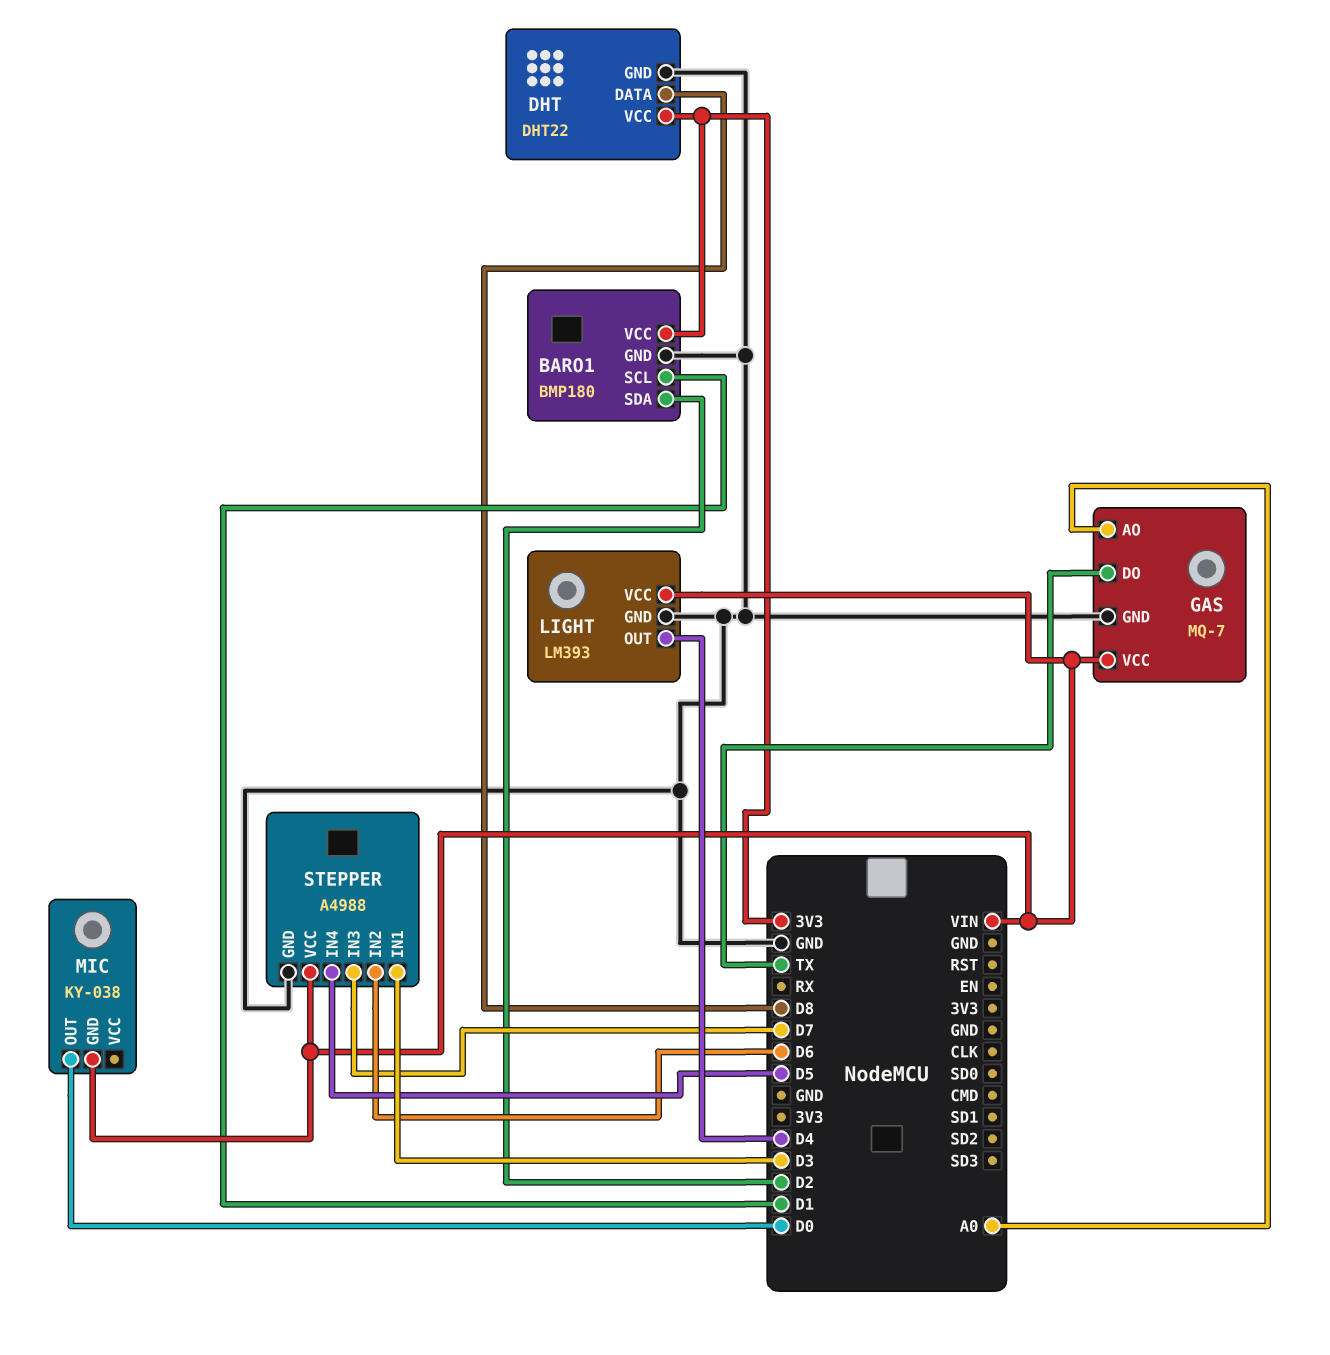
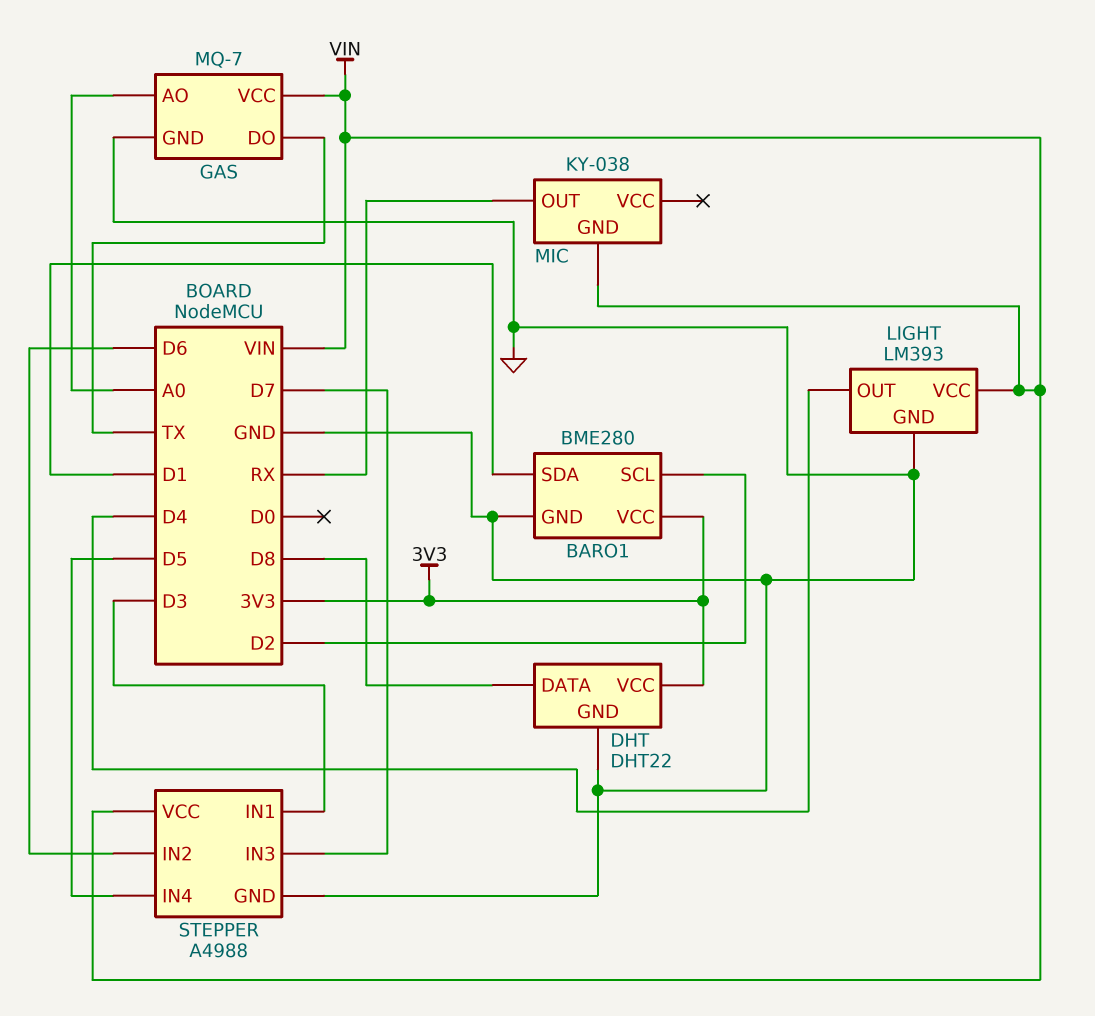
BARO1: BMP180 -> BME280
BARO1 pin SCL: D1 -> D2
BARO1 pin SDA: D2 -> D1
MIC pin OUT: D0 -> RX

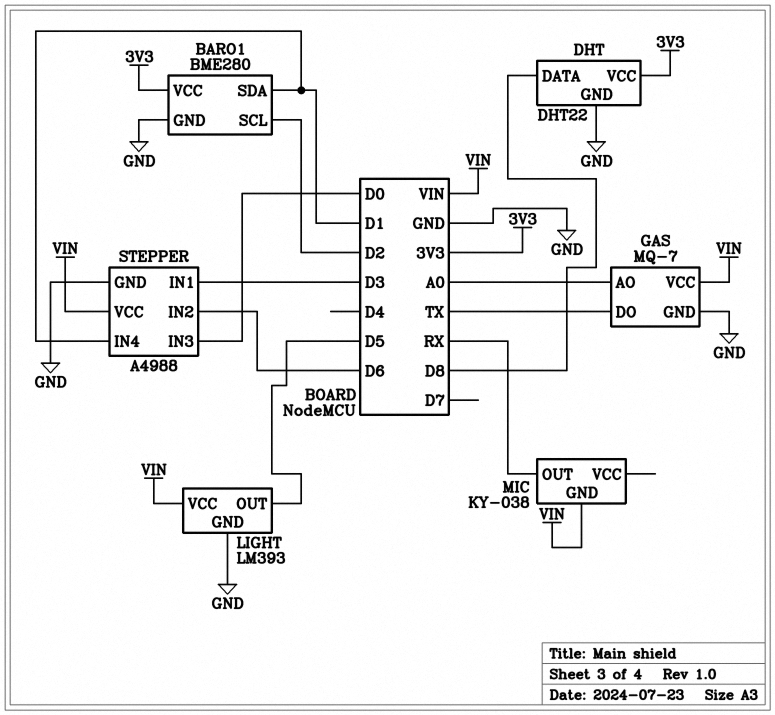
LIGHT pin OUT: D4 -> D5
STEPPER pin IN3: D7 -> D0
STEPPER pin IN4: D5 -> D1

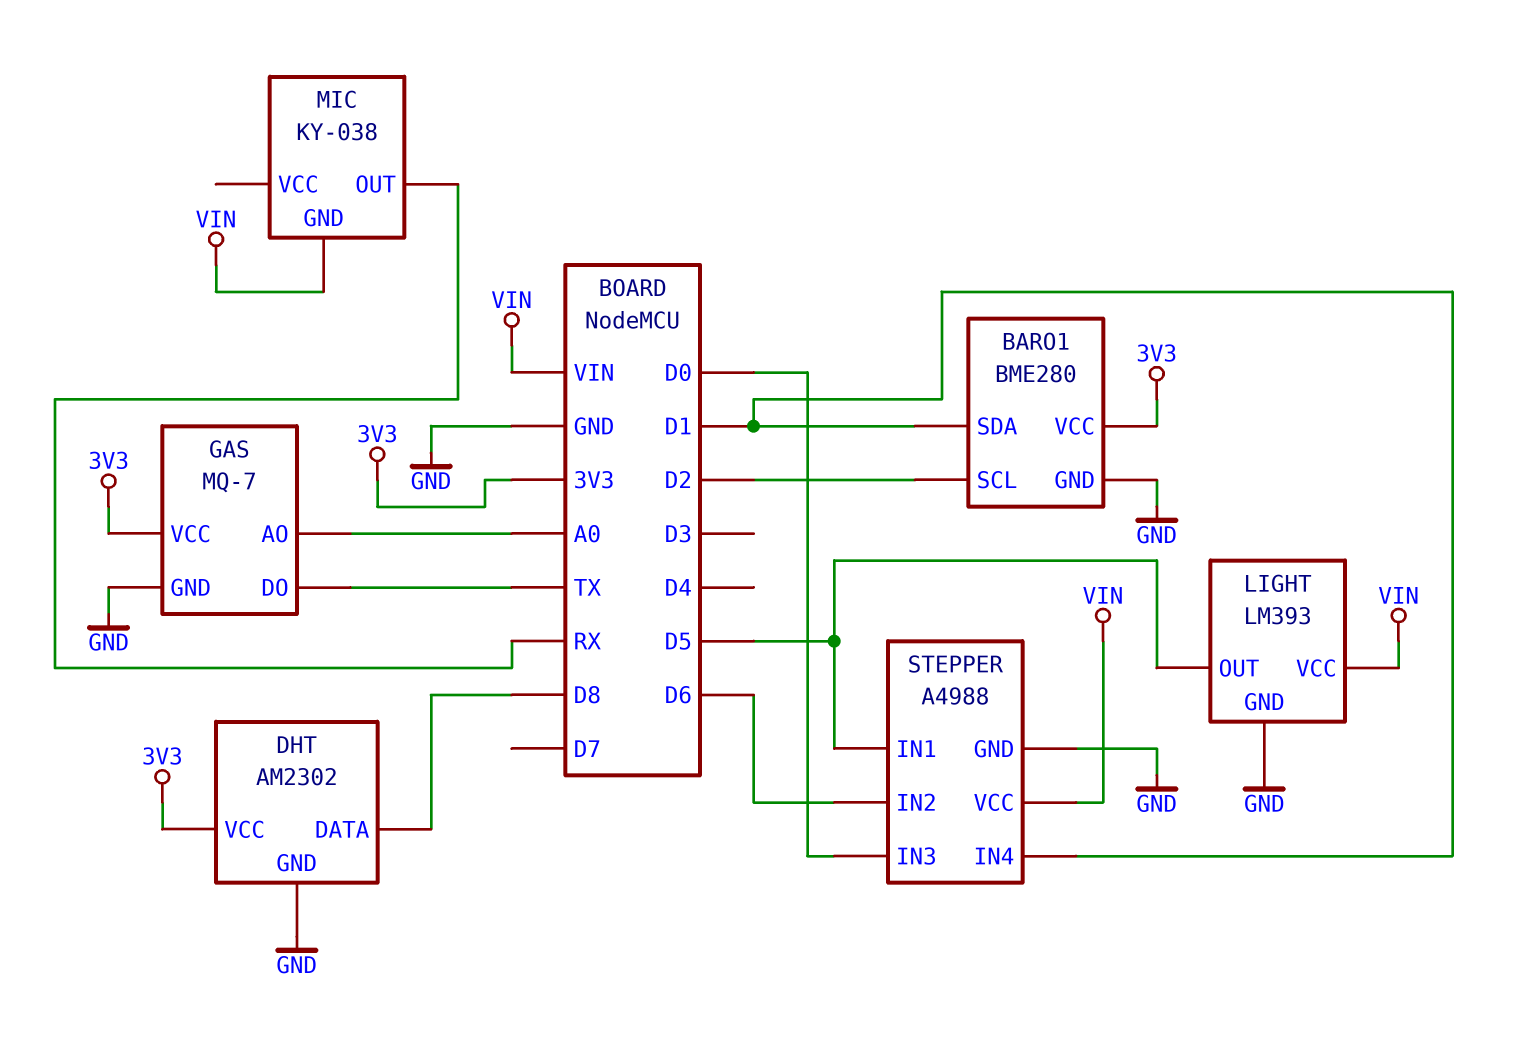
DHT: DHT22 -> AM2302
GAS pin VCC: VIN -> 3V3
STEPPER pin IN1: D3 -> D5

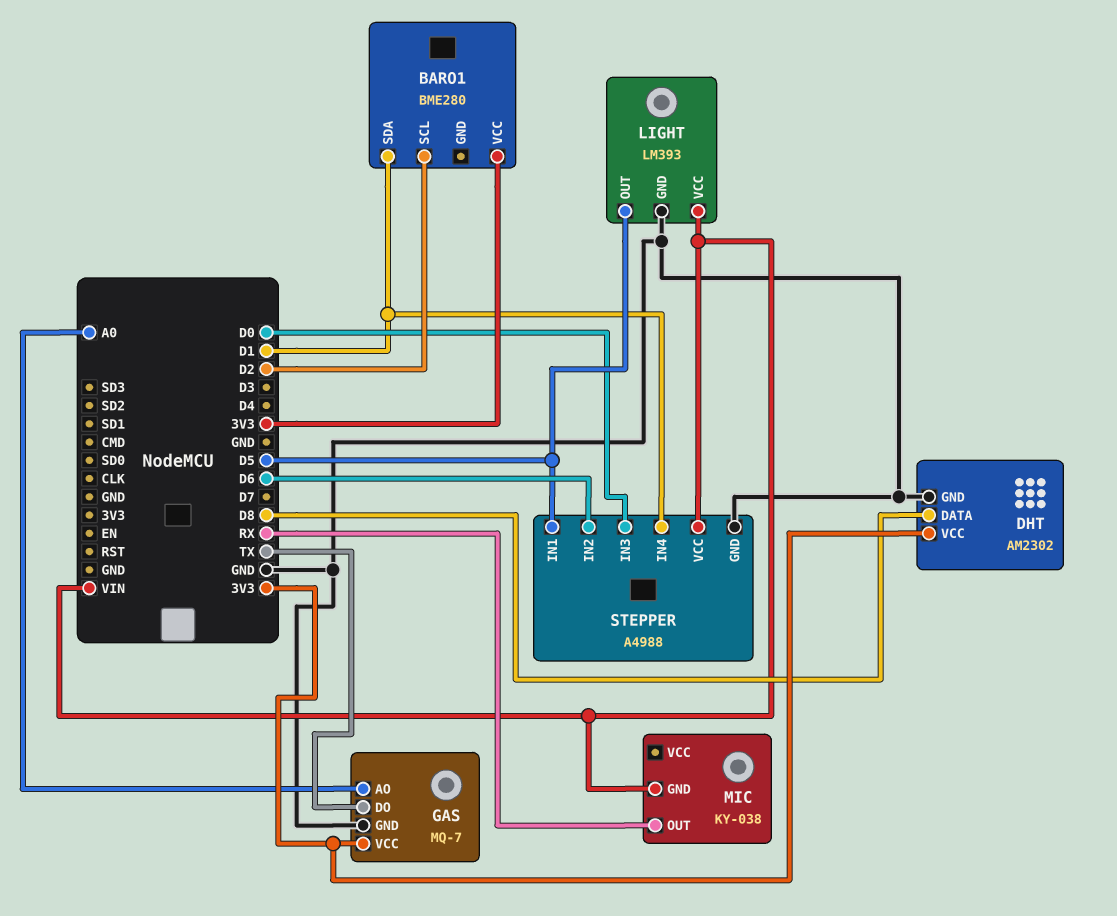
BARO1 pin GND: GND -> none

